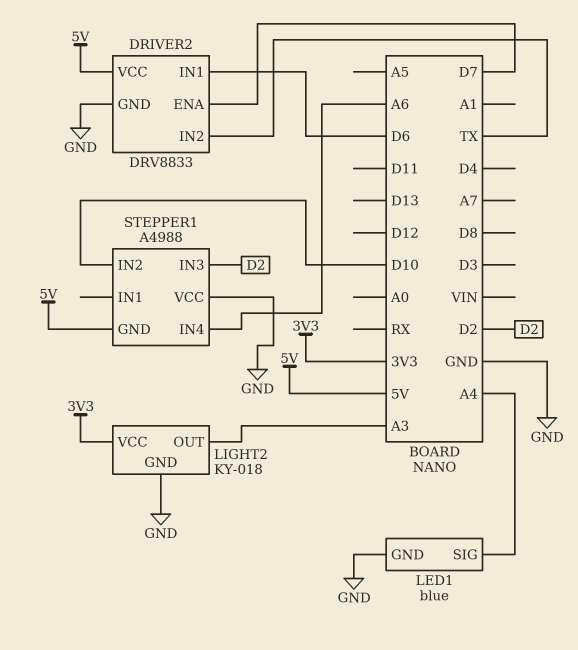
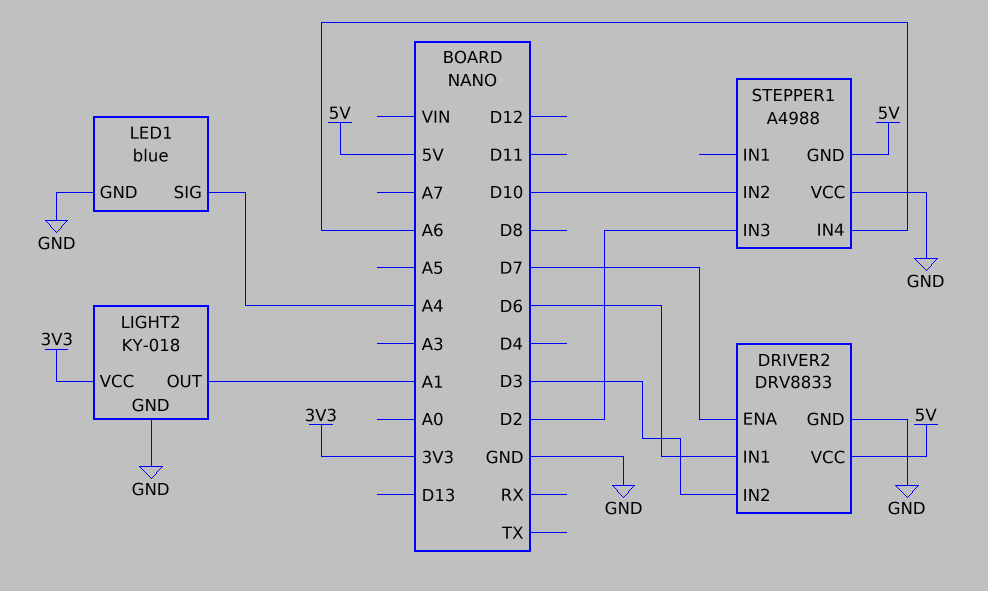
DRIVER2 pin IN2: TX -> D3
LIGHT2 pin OUT: A3 -> A1

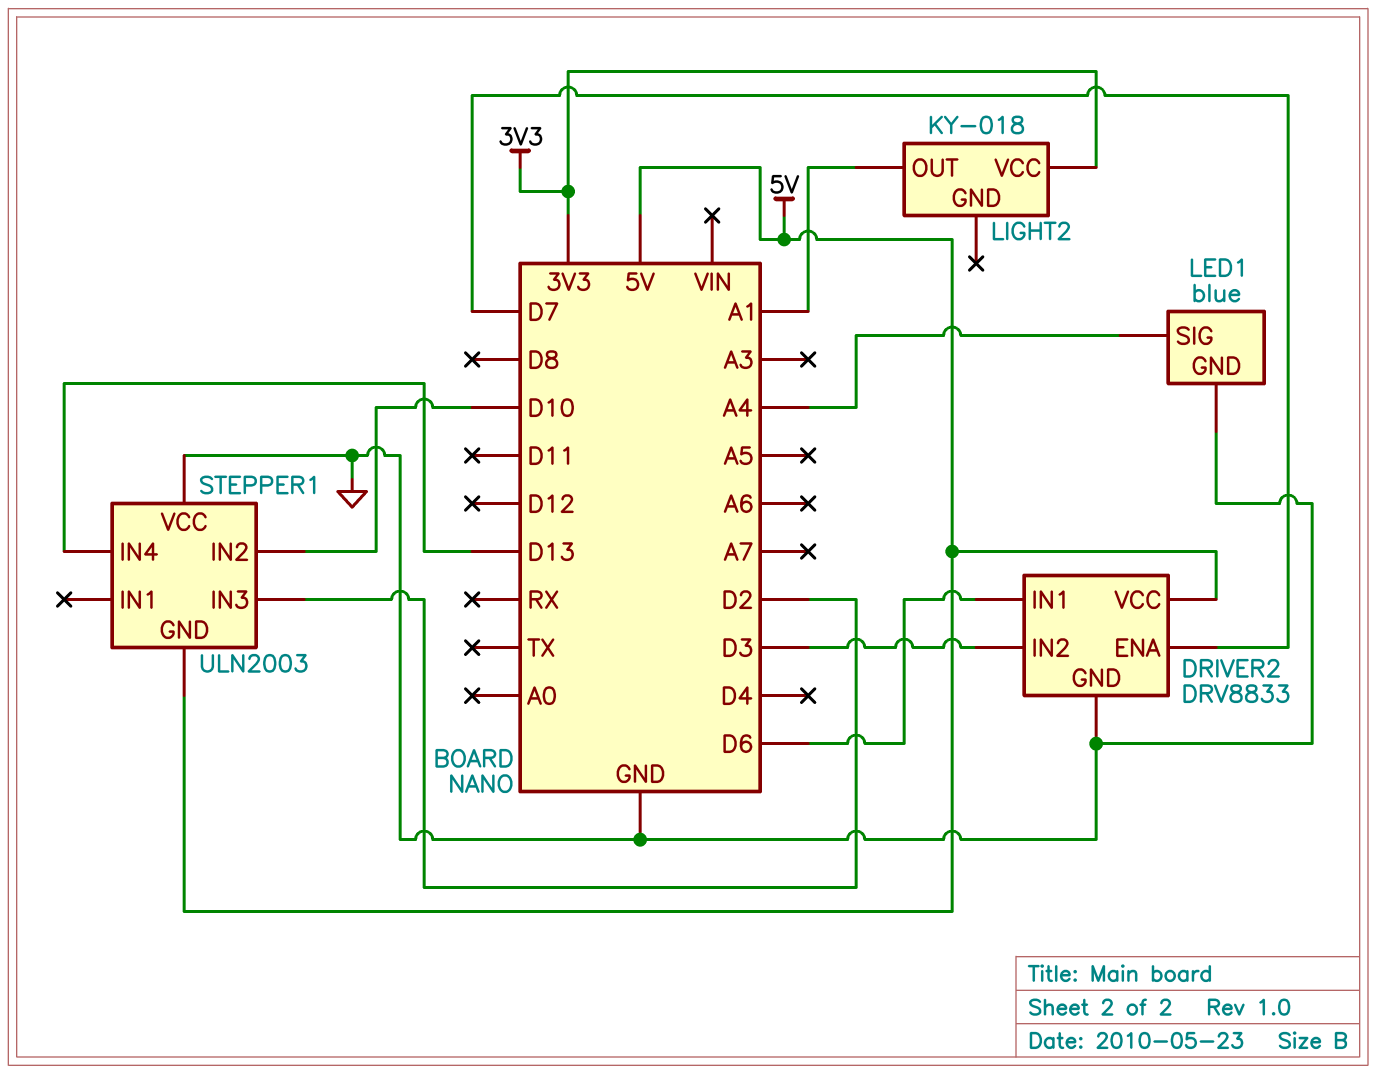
LIGHT2 pin GND: GND -> none
STEPPER1: A4988 -> ULN2003
STEPPER1 pin IN4: A6 -> D13

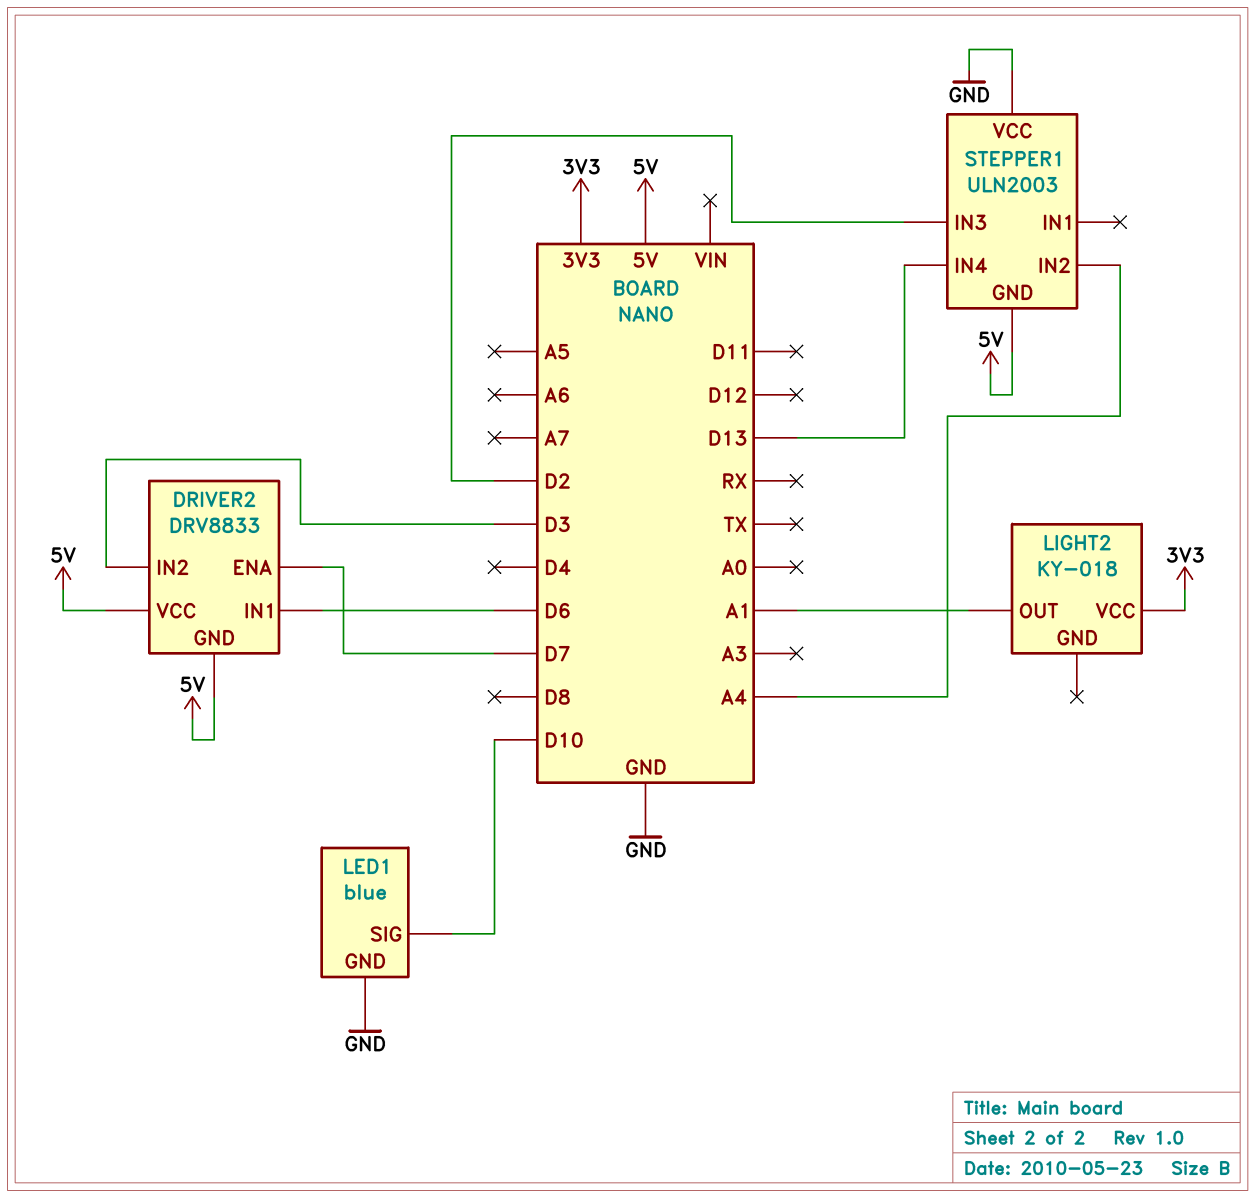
DRIVER2 pin GND: GND -> 5V
LED1 pin SIG: A4 -> D10
STEPPER1 pin IN2: D10 -> A4

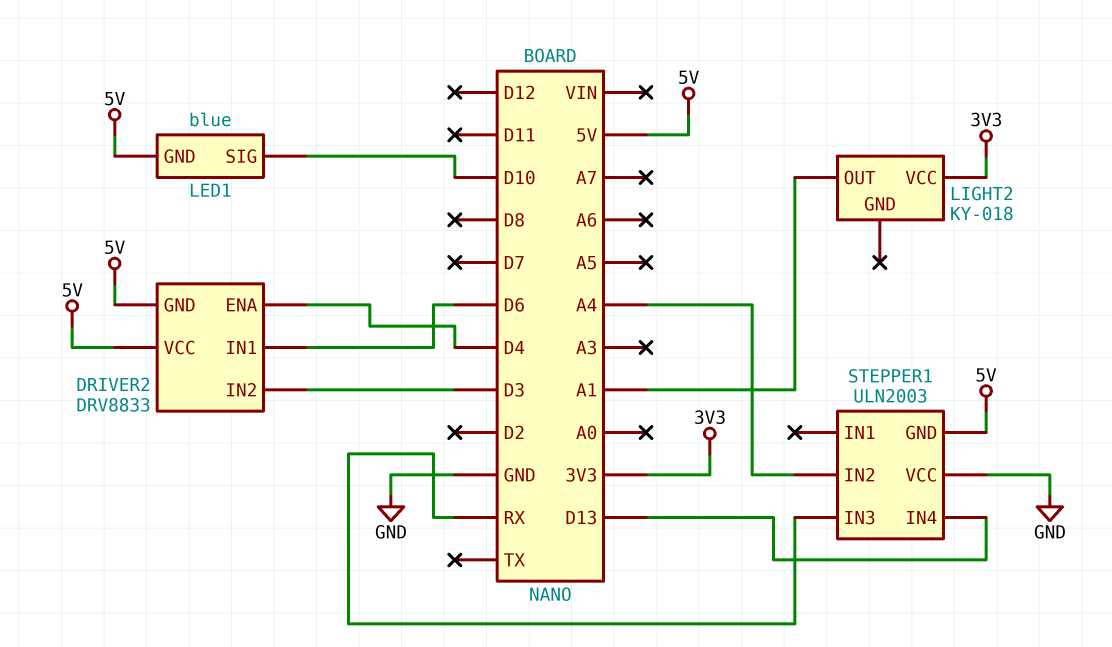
DRIVER2 pin ENA: D7 -> D4
LED1 pin GND: GND -> 5V
STEPPER1 pin IN3: D2 -> RX

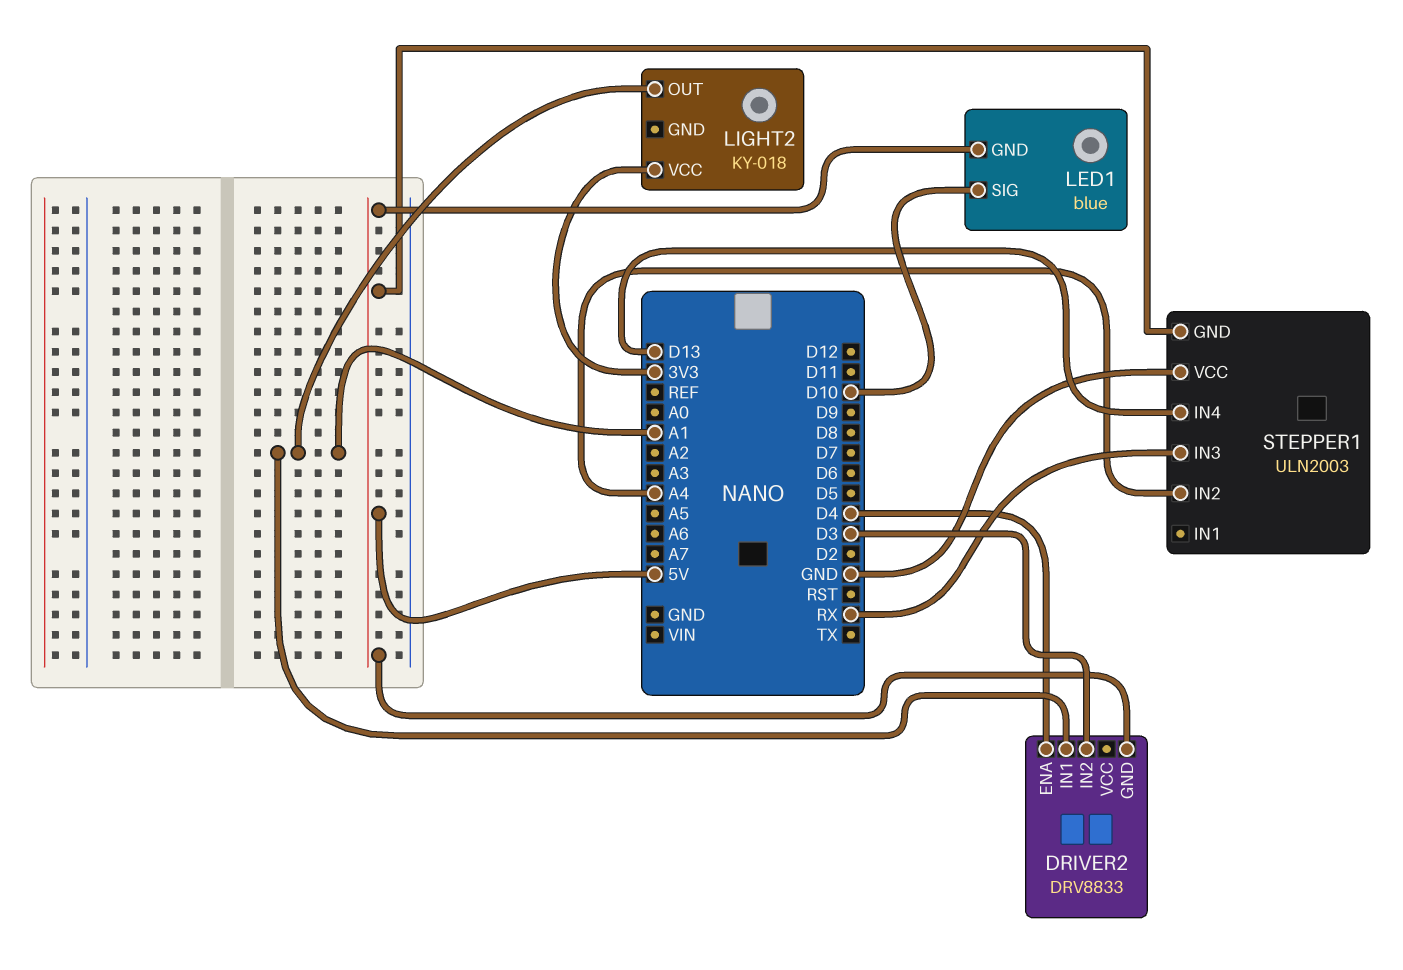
DRIVER2 pin IN1: D6 -> A1
DRIVER2 pin VCC: 5V -> none

